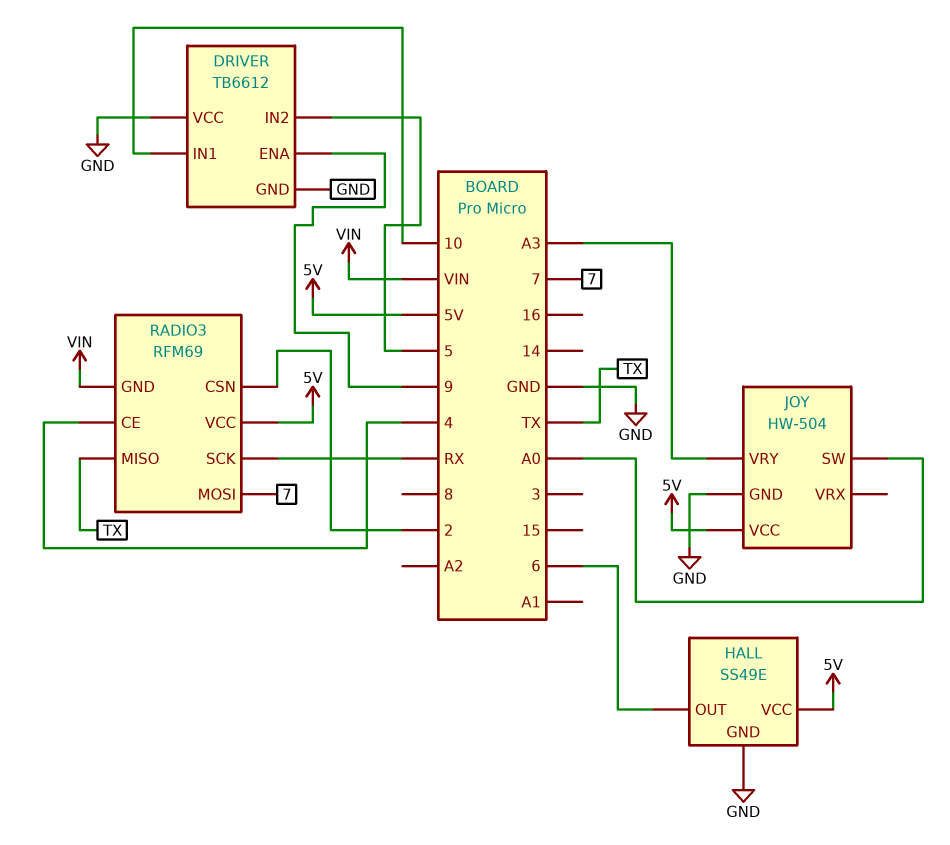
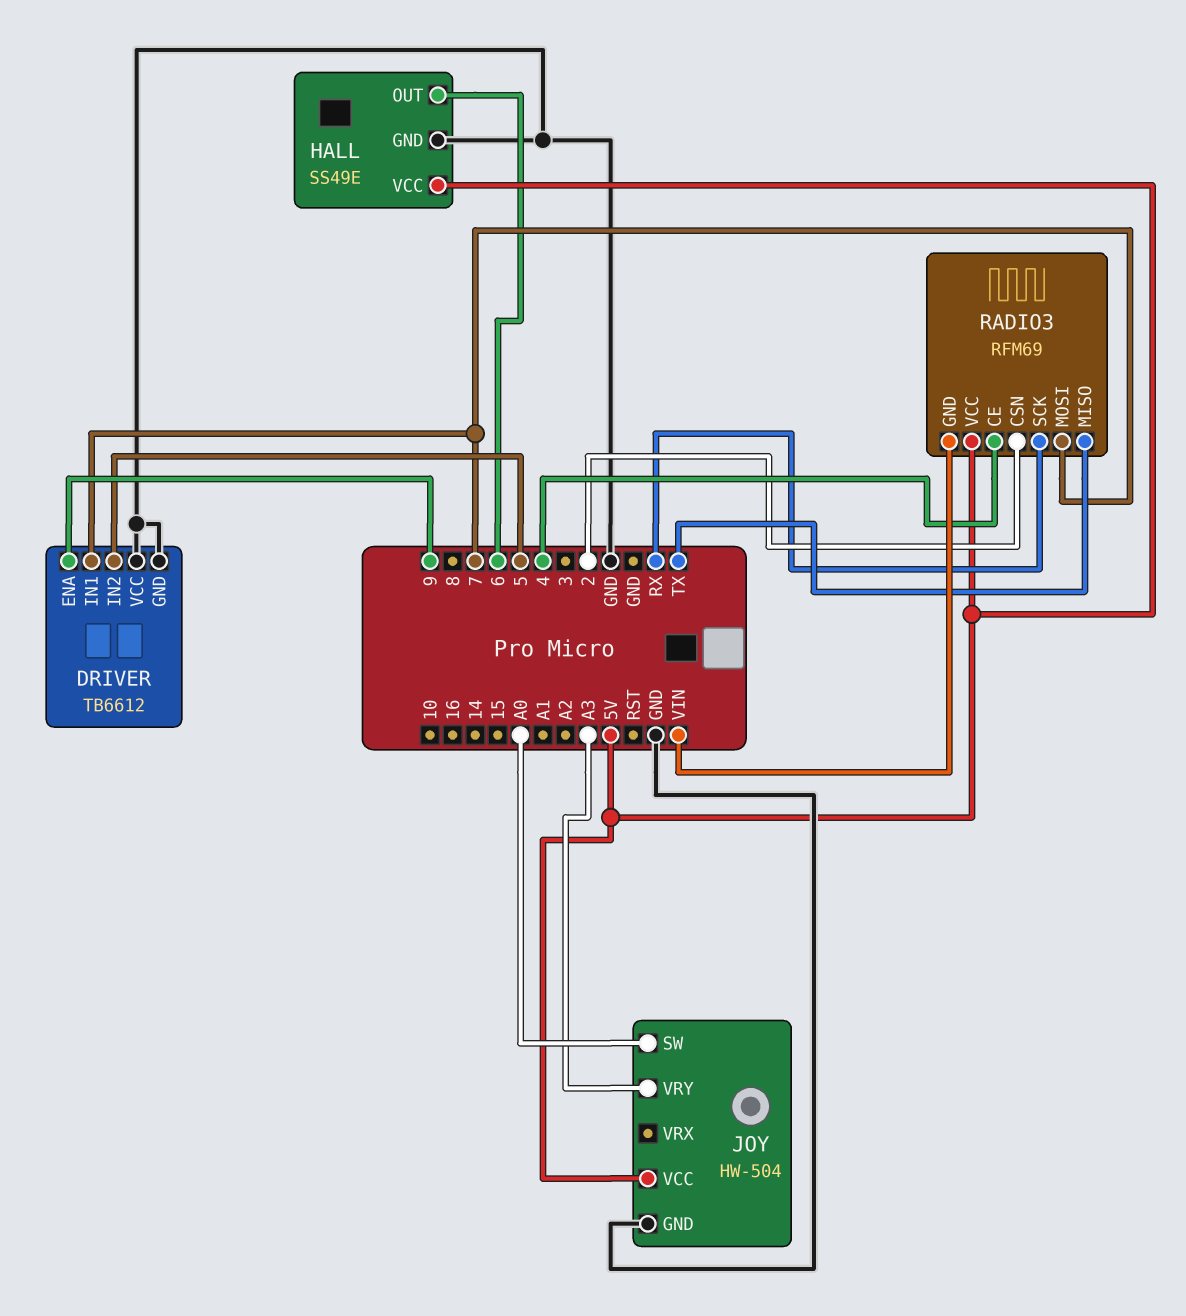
DRIVER pin IN1: 10 -> 7

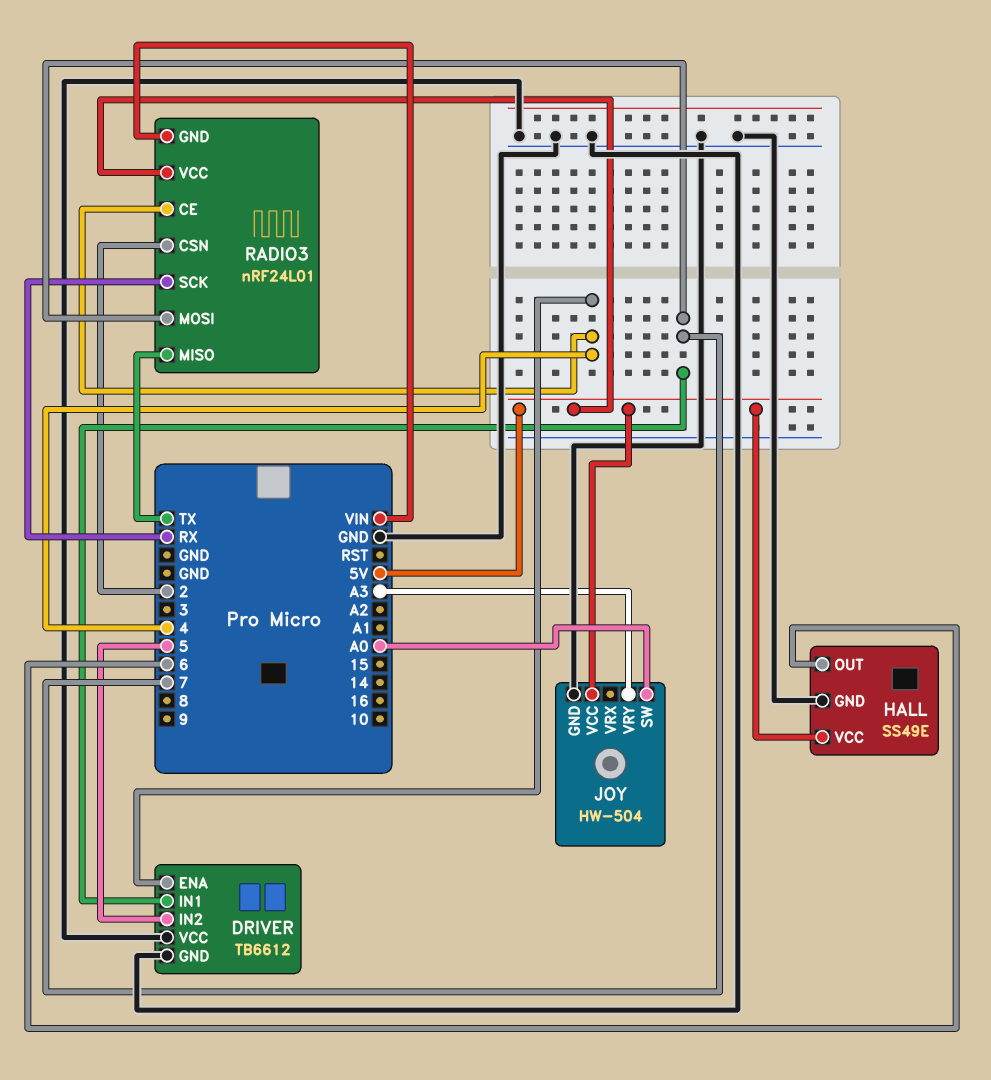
DRIVER pin ENA: 9 -> 4
RADIO3: RFM69 -> nRF24L01

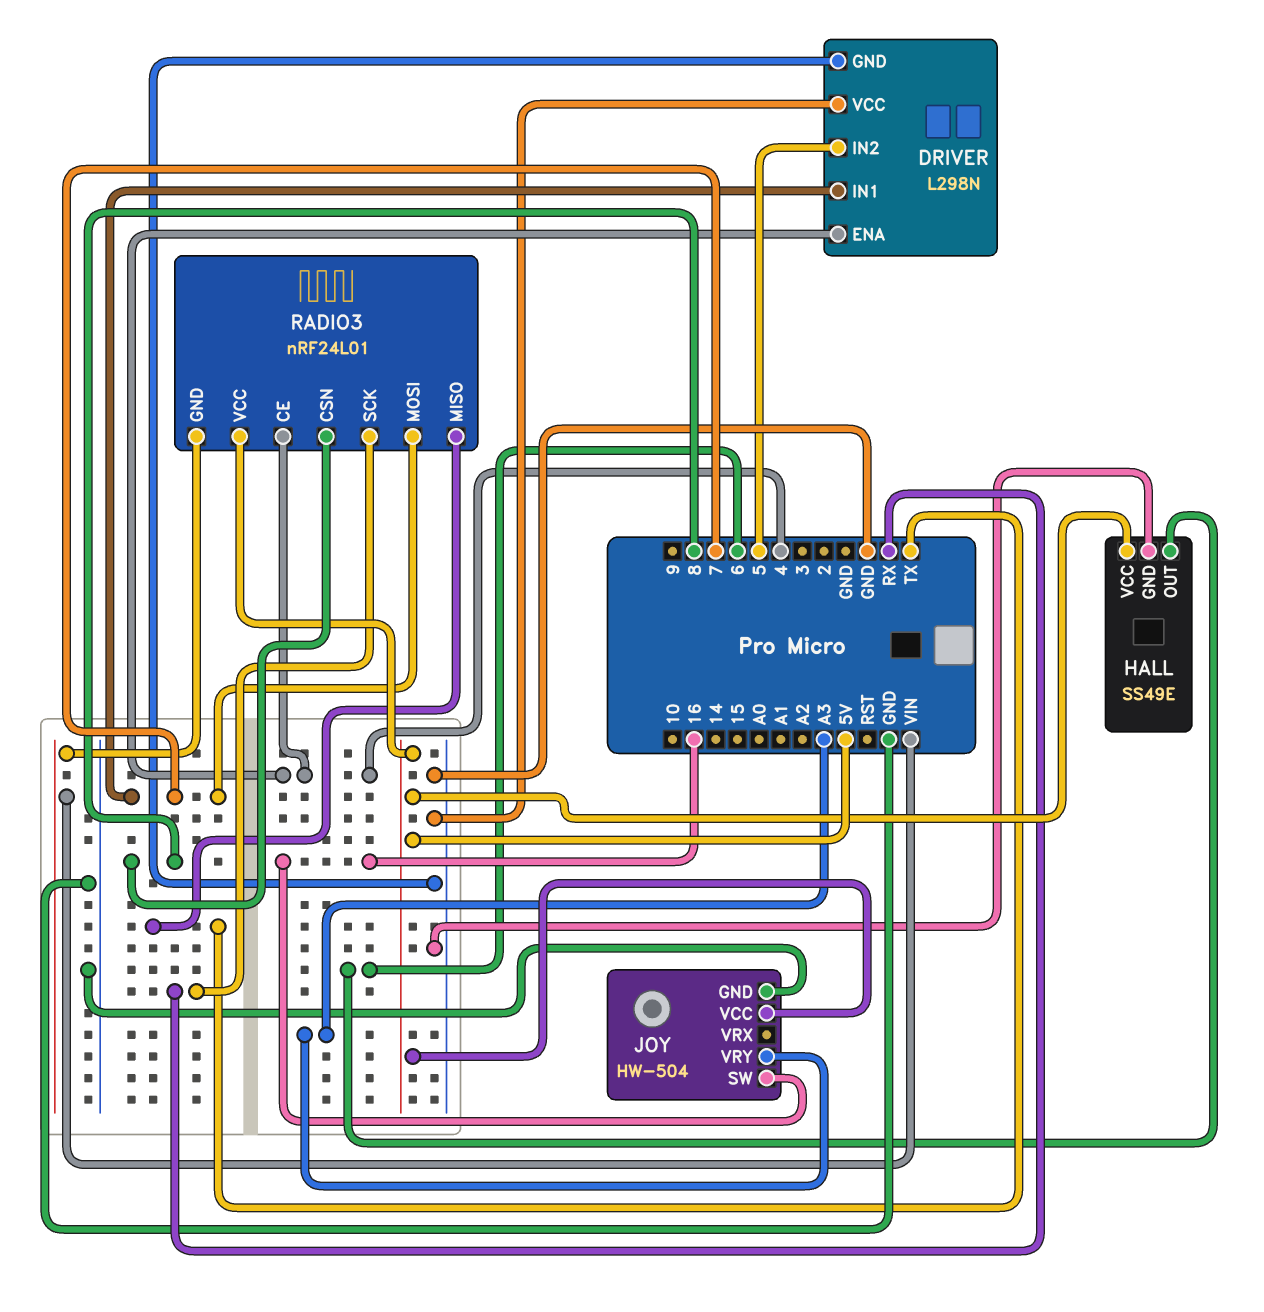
DRIVER: TB6612 -> L298N
JOY pin SW: A0 -> 16
RADIO3 pin CSN: 2 -> 8

